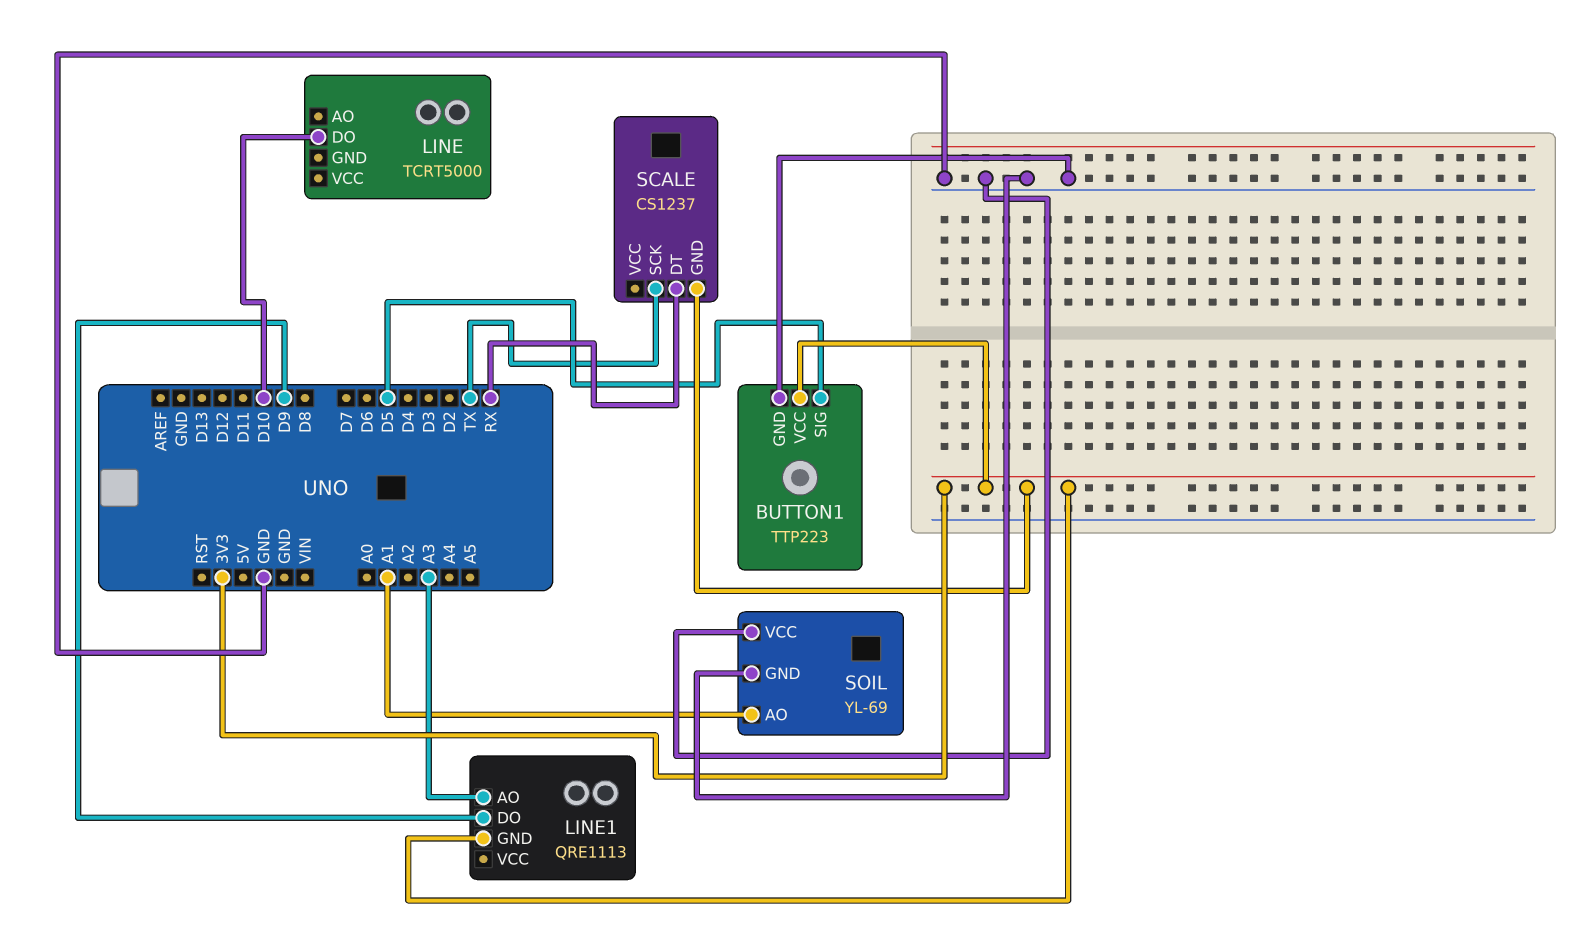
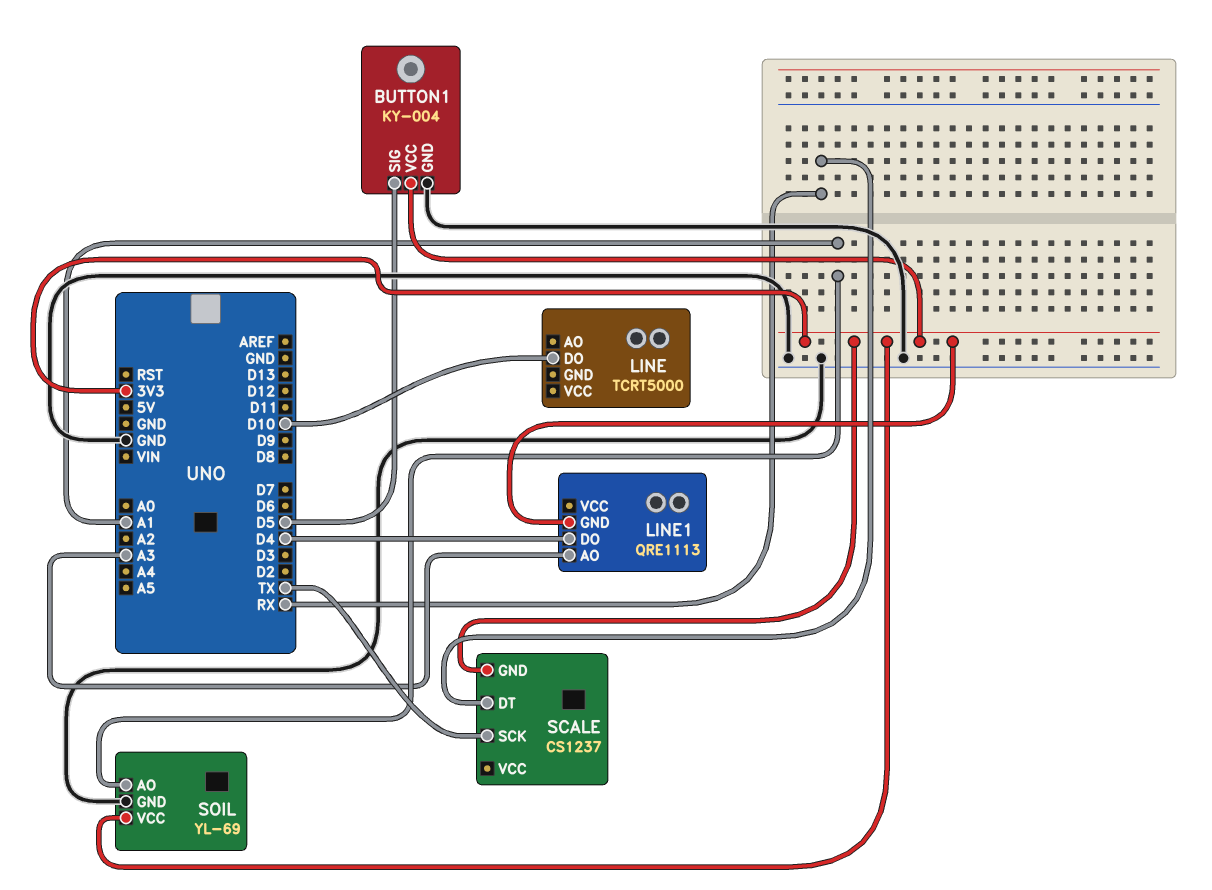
BUTTON1: TTP223 -> KY-004
LINE1 pin DO: D9 -> D4
SOIL pin VCC: GND -> 3V3

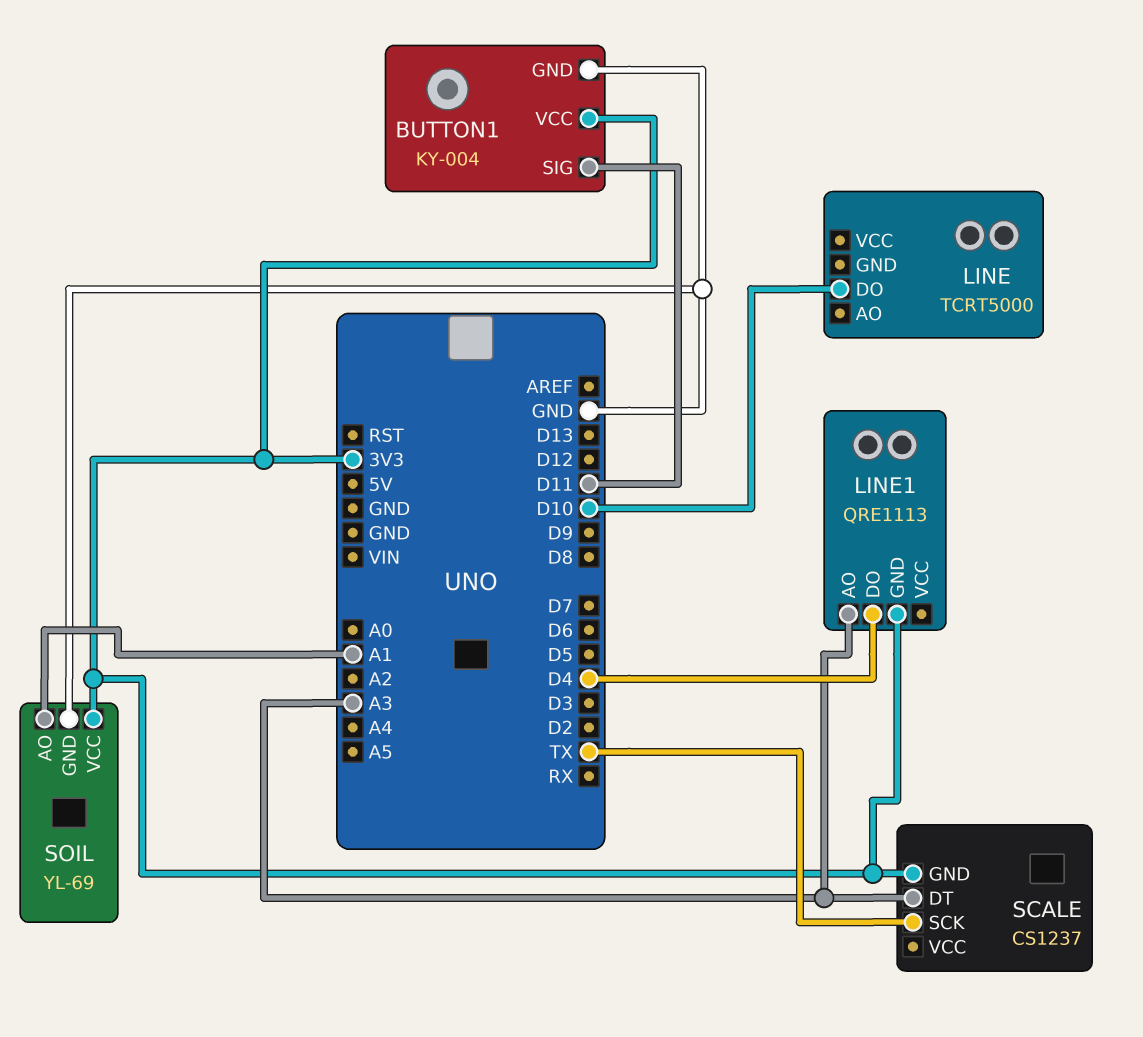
BUTTON1 pin SIG: D5 -> D11
SCALE pin DT: RX -> A3

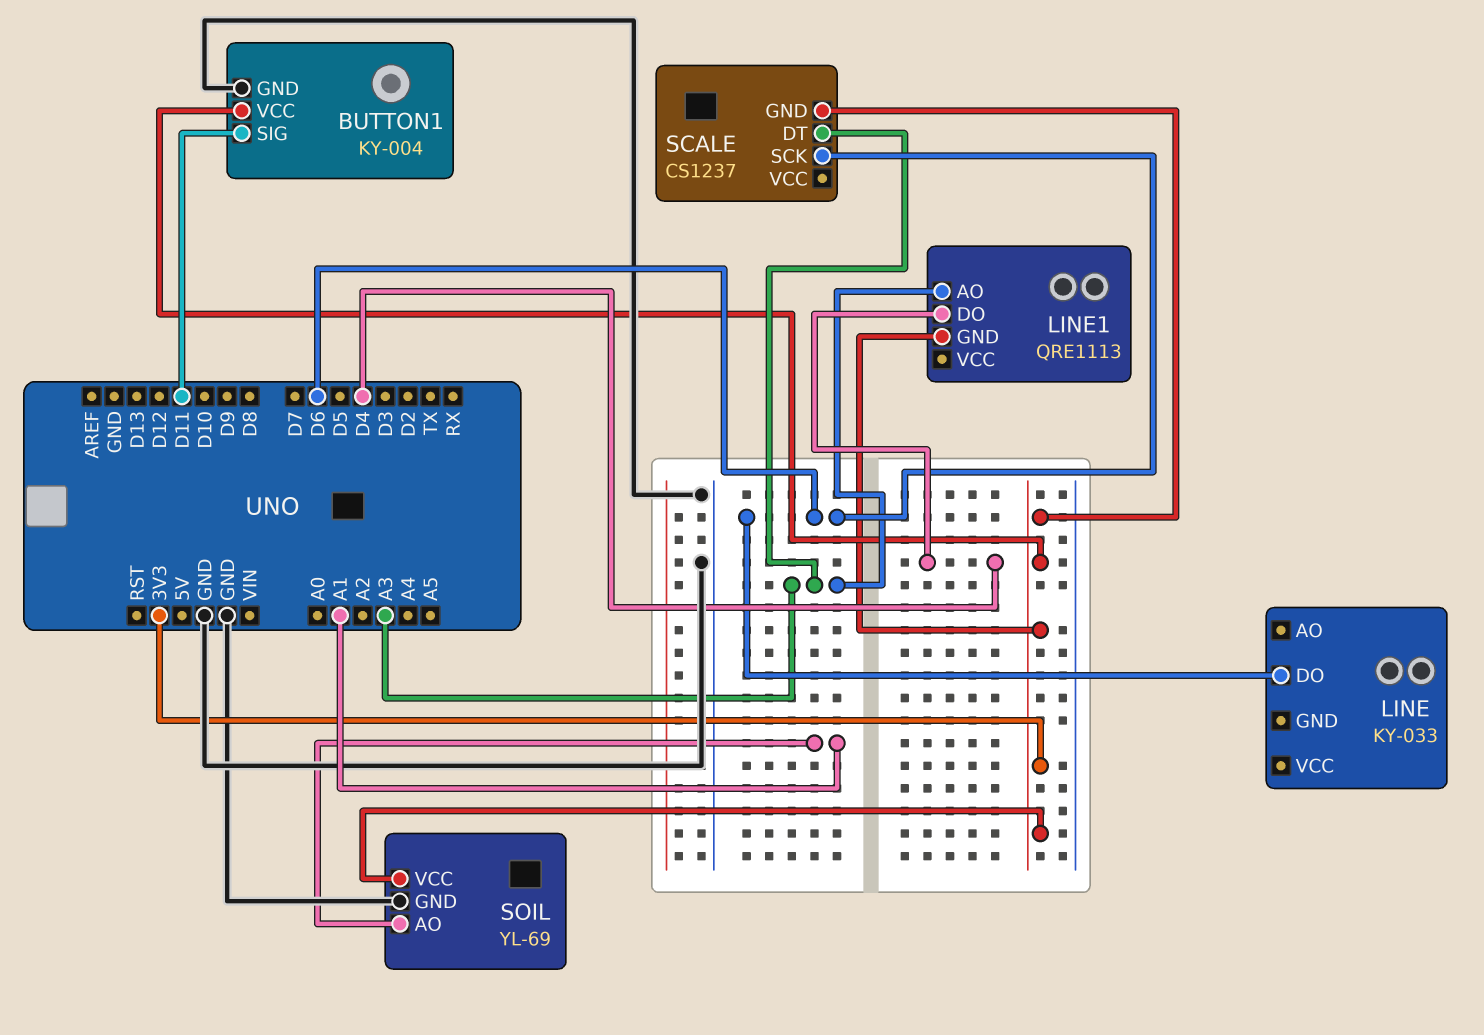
LINE: TCRT5000 -> KY-033
LINE pin DO: D10 -> D6
SCALE pin SCK: TX -> D6

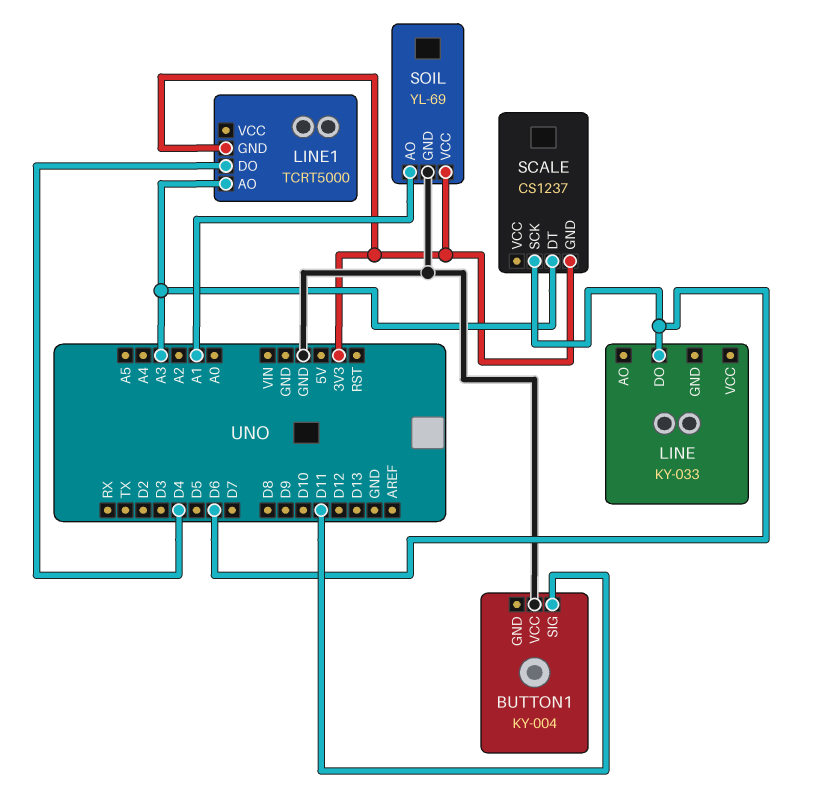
BUTTON1 pin GND: GND -> none
BUTTON1 pin VCC: 3V3 -> GND
LINE1: QRE1113 -> TCRT5000

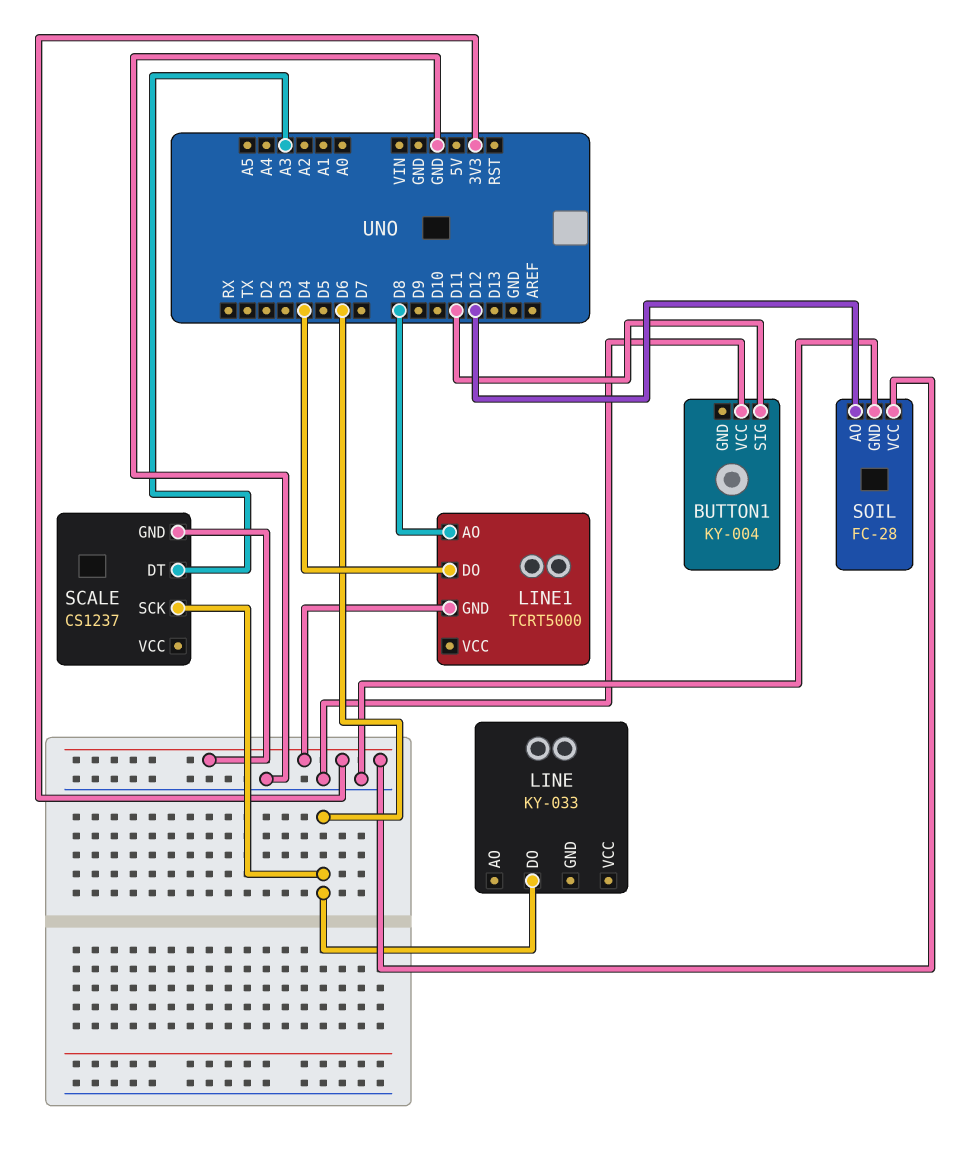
LINE1 pin AO: A3 -> D8
SOIL: YL-69 -> FC-28
SOIL pin AO: A1 -> D12

